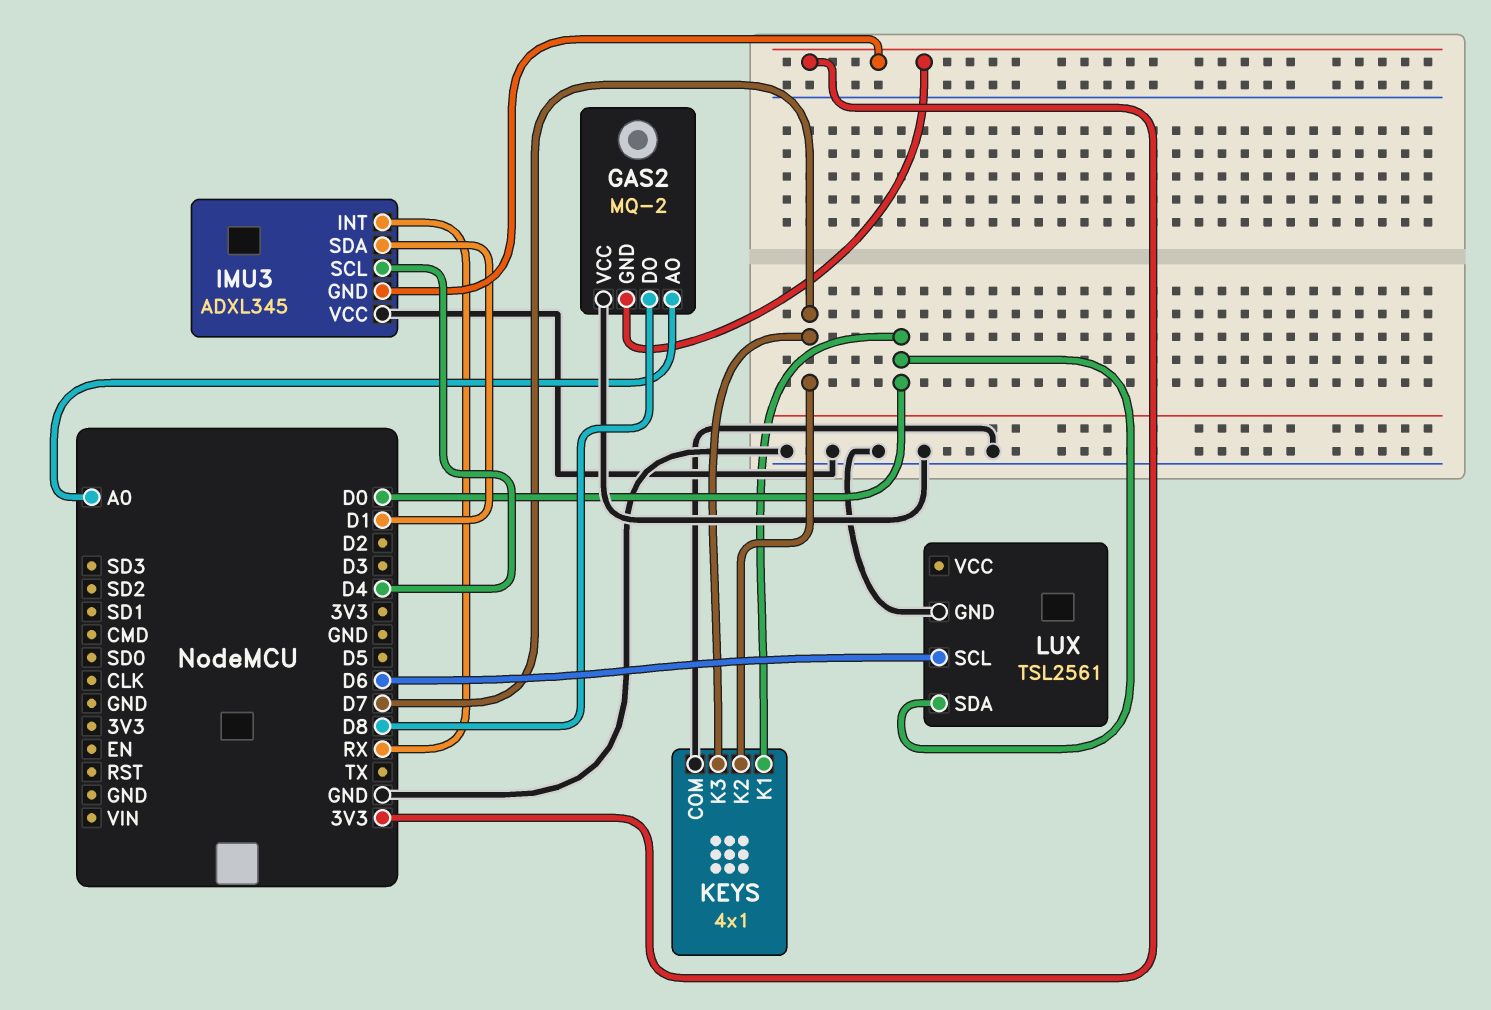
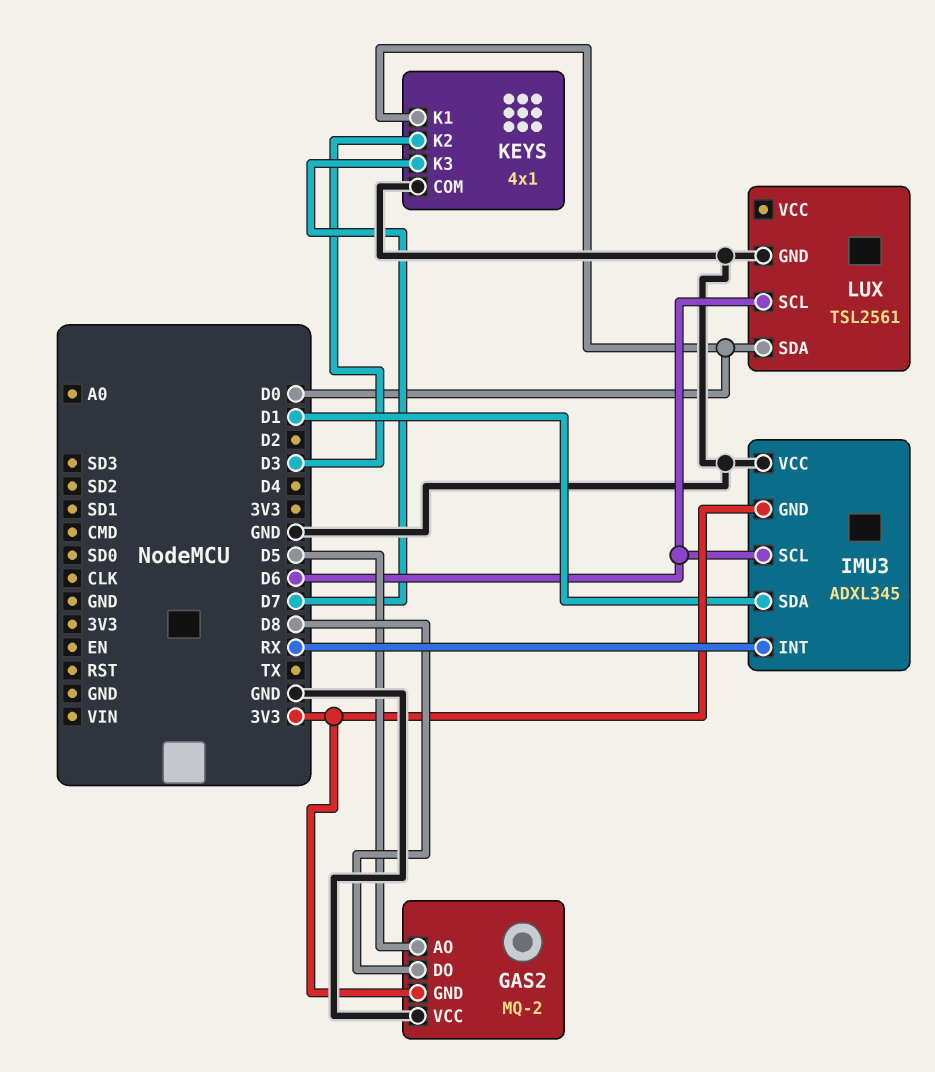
GAS2 pin AO: A0 -> D5
IMU3 pin SCL: D4 -> D6
KEYS pin K2: D7 -> D3

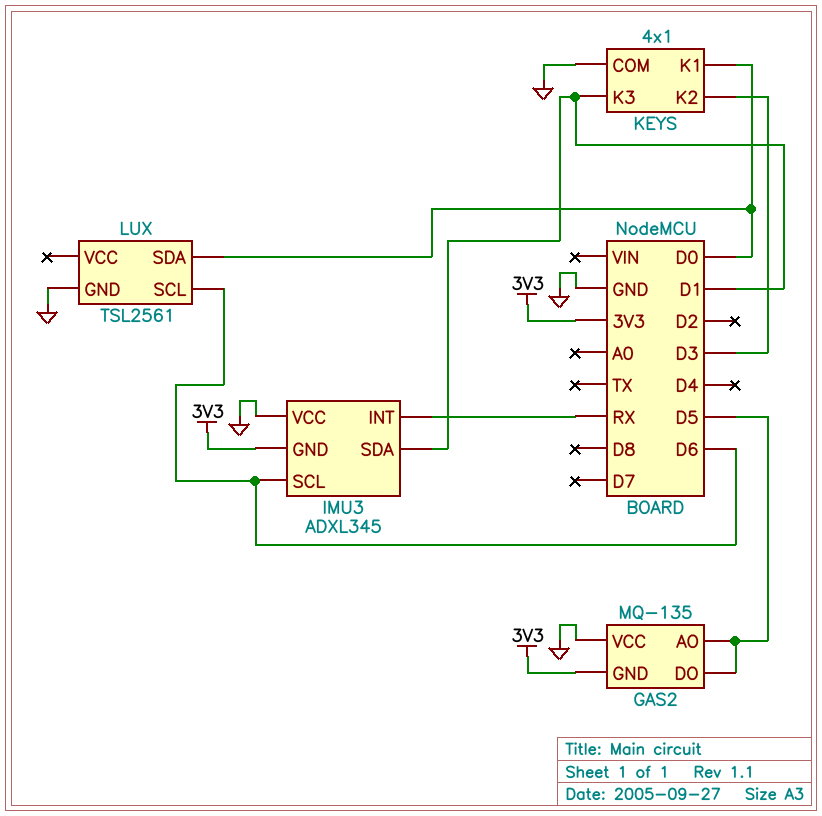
GAS2: MQ-2 -> MQ-135
GAS2 pin DO: D8 -> D5
KEYS pin K3: D7 -> D1

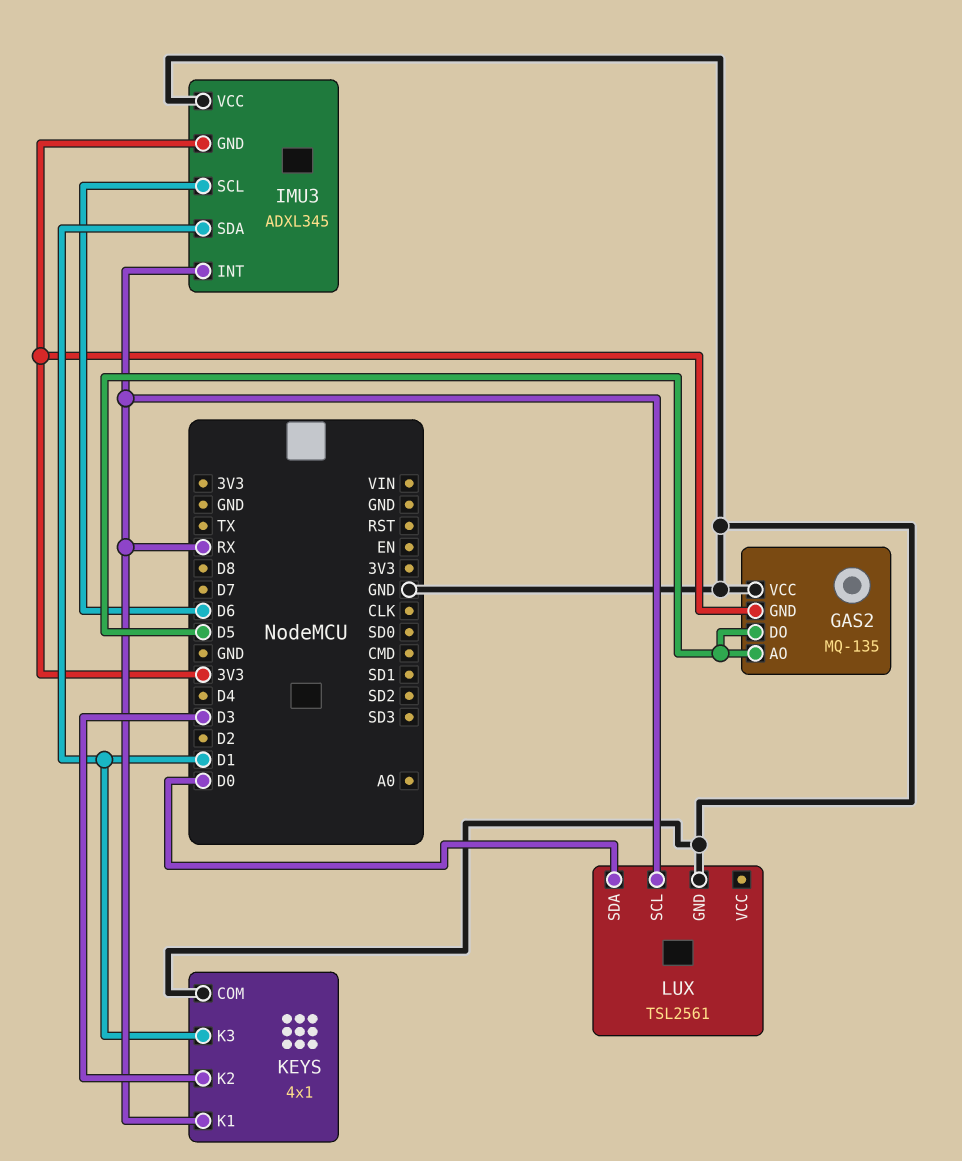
KEYS pin K1: D0 -> RX
LUX pin SCL: D6 -> RX

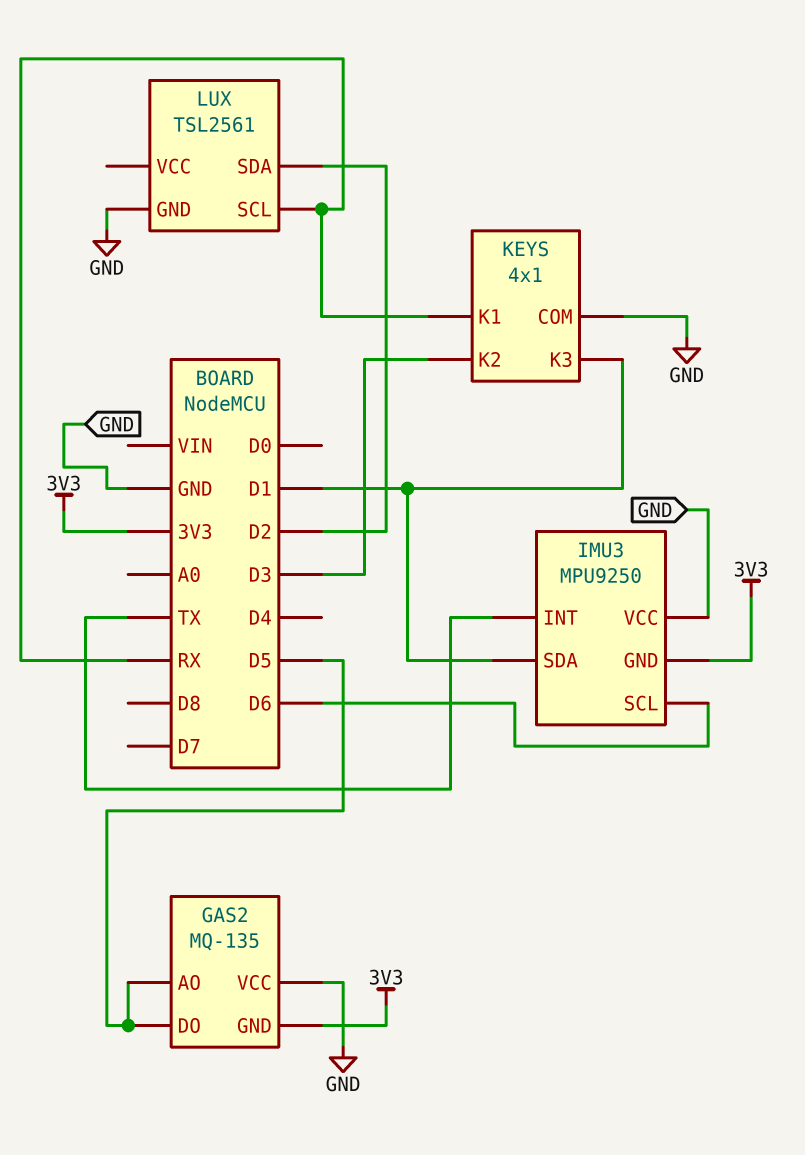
IMU3: ADXL345 -> MPU9250
IMU3 pin INT: RX -> TX
LUX pin SDA: D0 -> D2

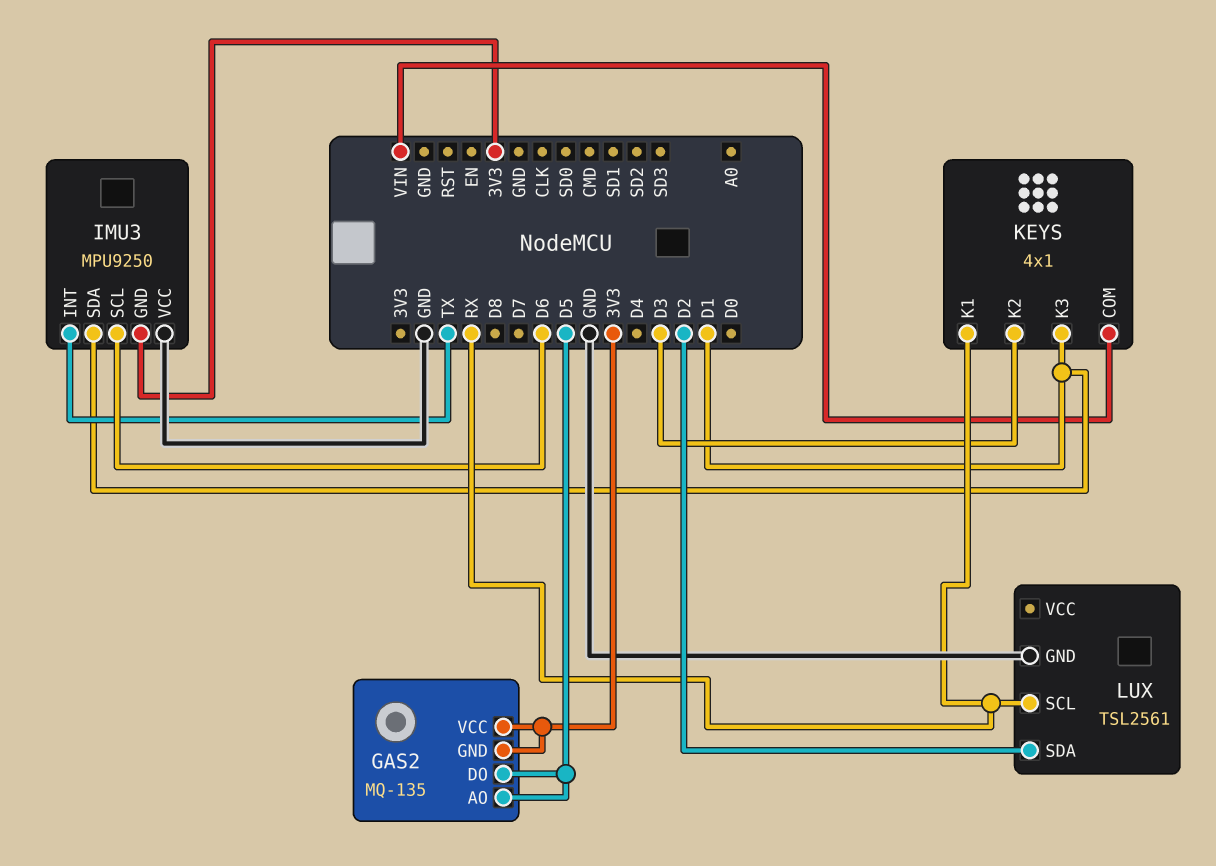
GAS2 pin VCC: GND -> 3V3
KEYS pin COM: GND -> VIN

